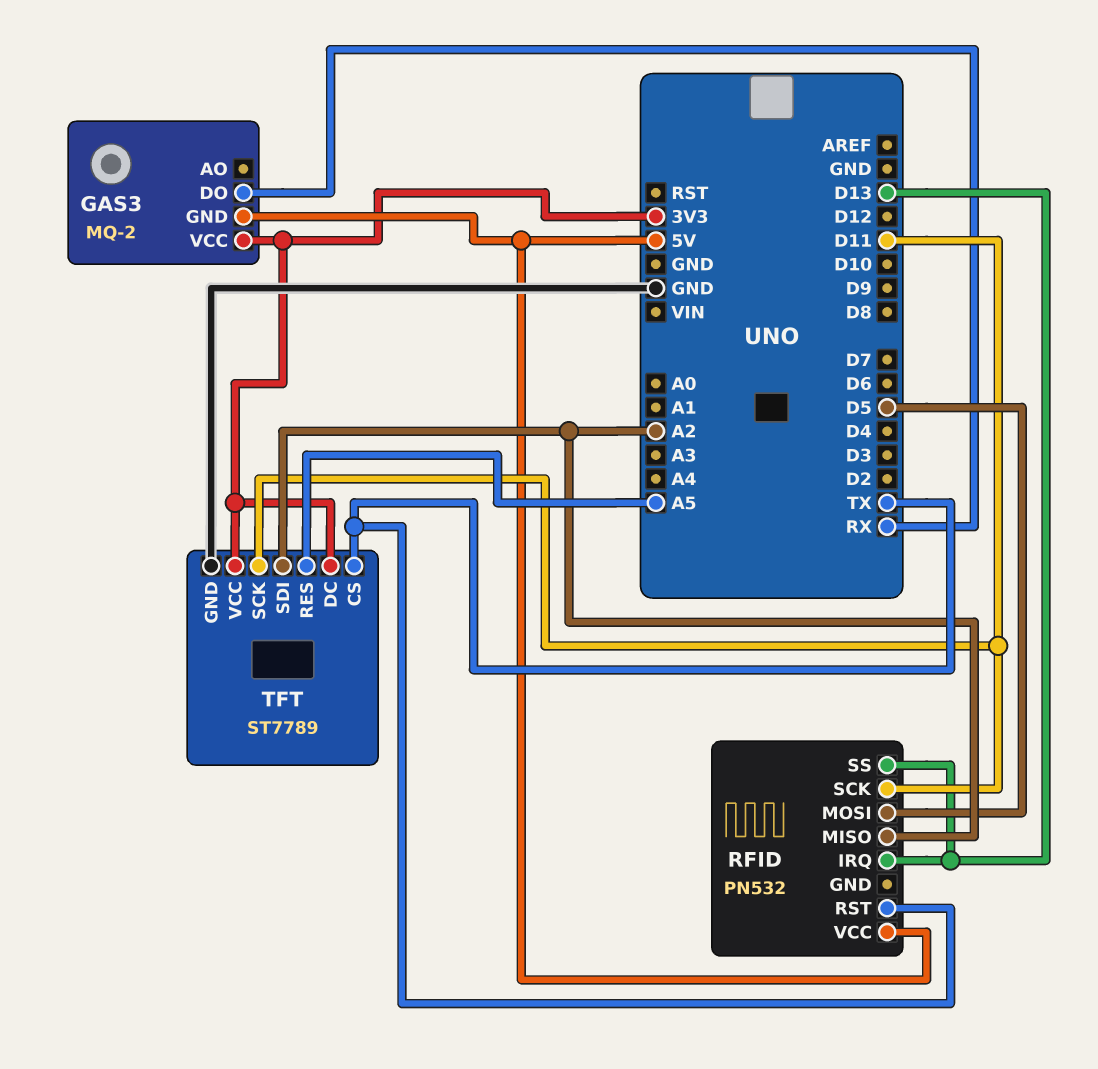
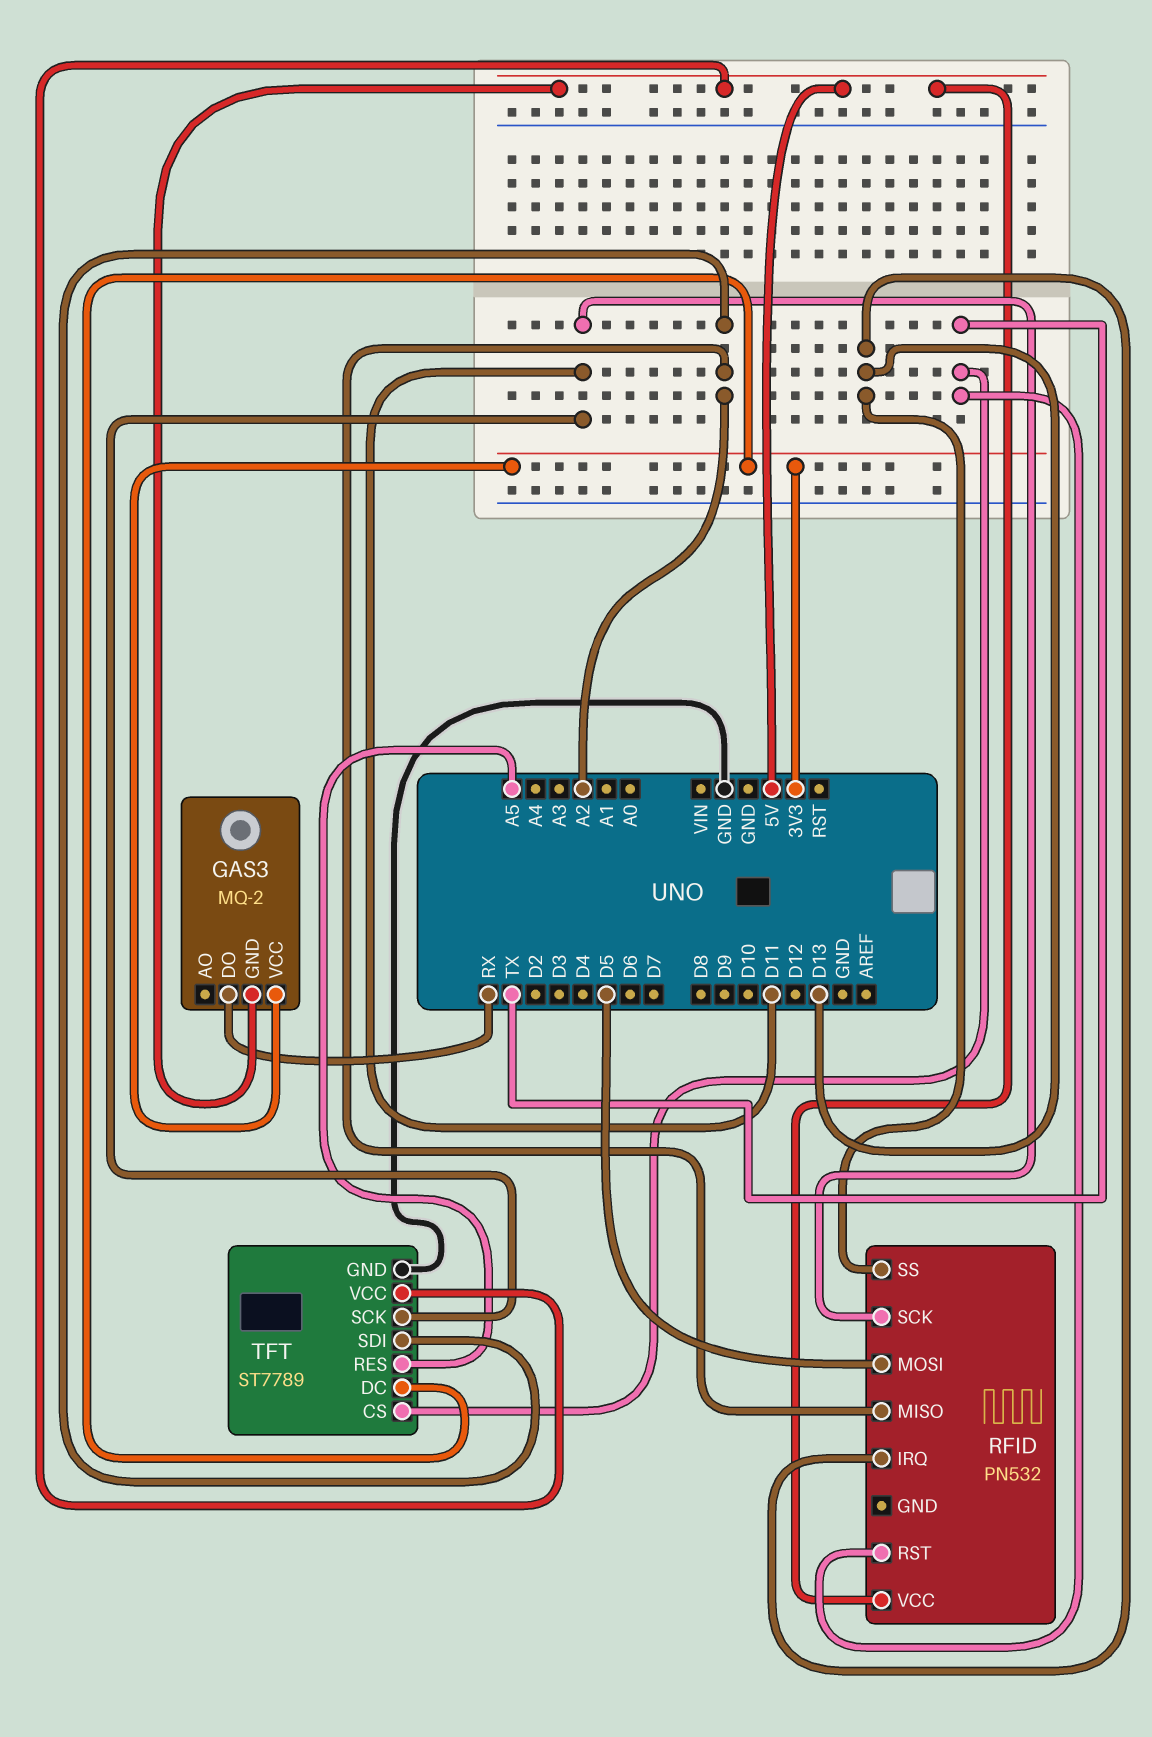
TFT pin VCC: 3V3 -> 5V

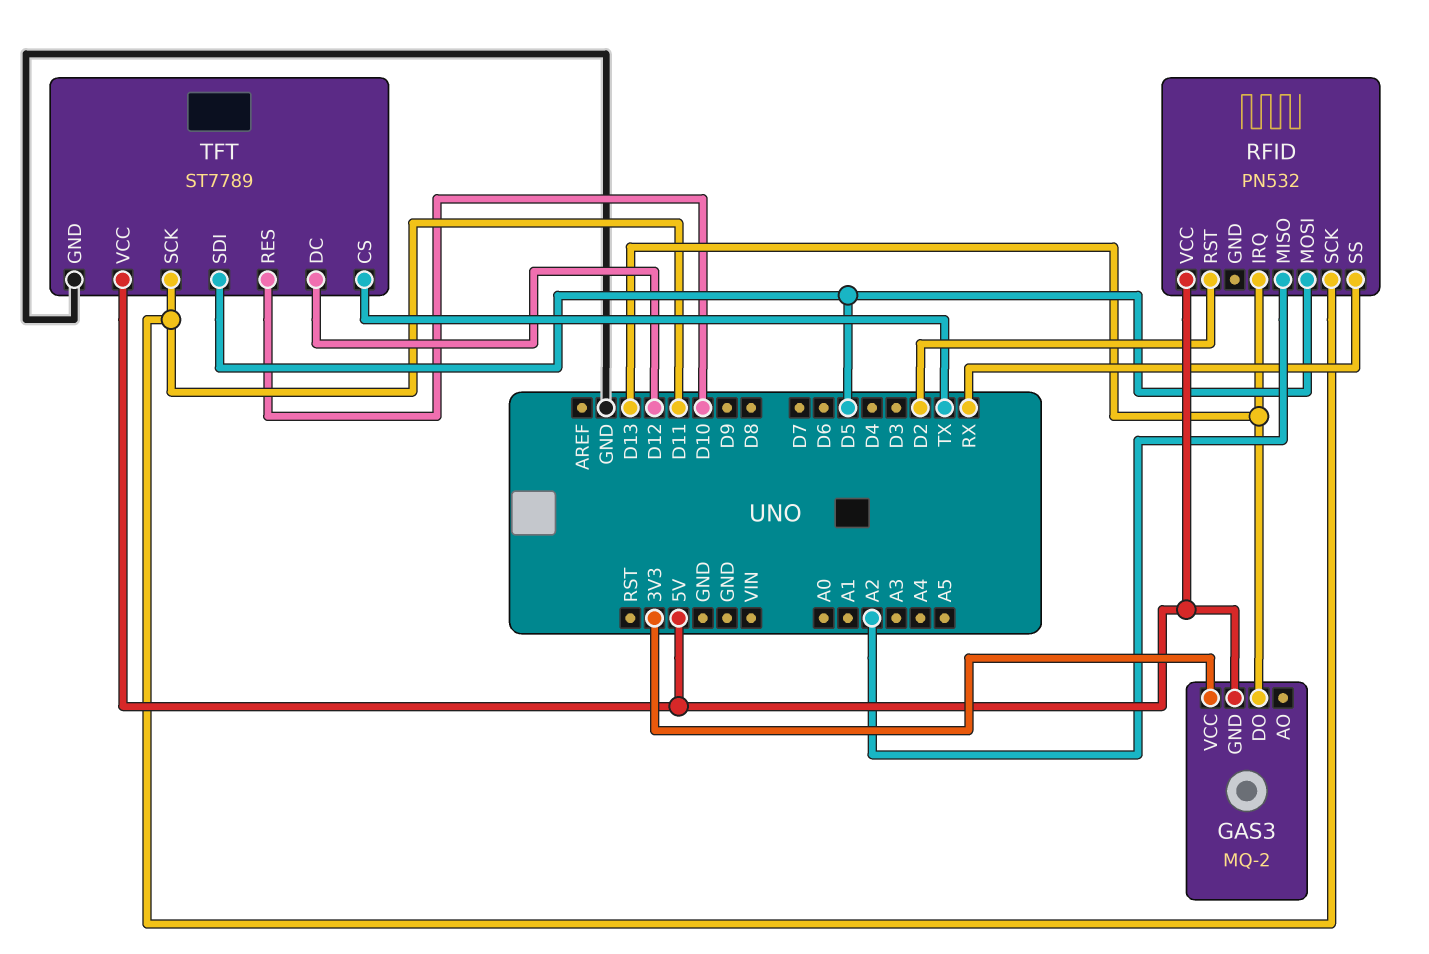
GAS3 pin DO: RX -> D13
RFID pin RST: TX -> D2
RFID pin SS: D13 -> RX
TFT pin DC: 3V3 -> D12
TFT pin RES: A5 -> D10
TFT pin SDI: A2 -> D5

